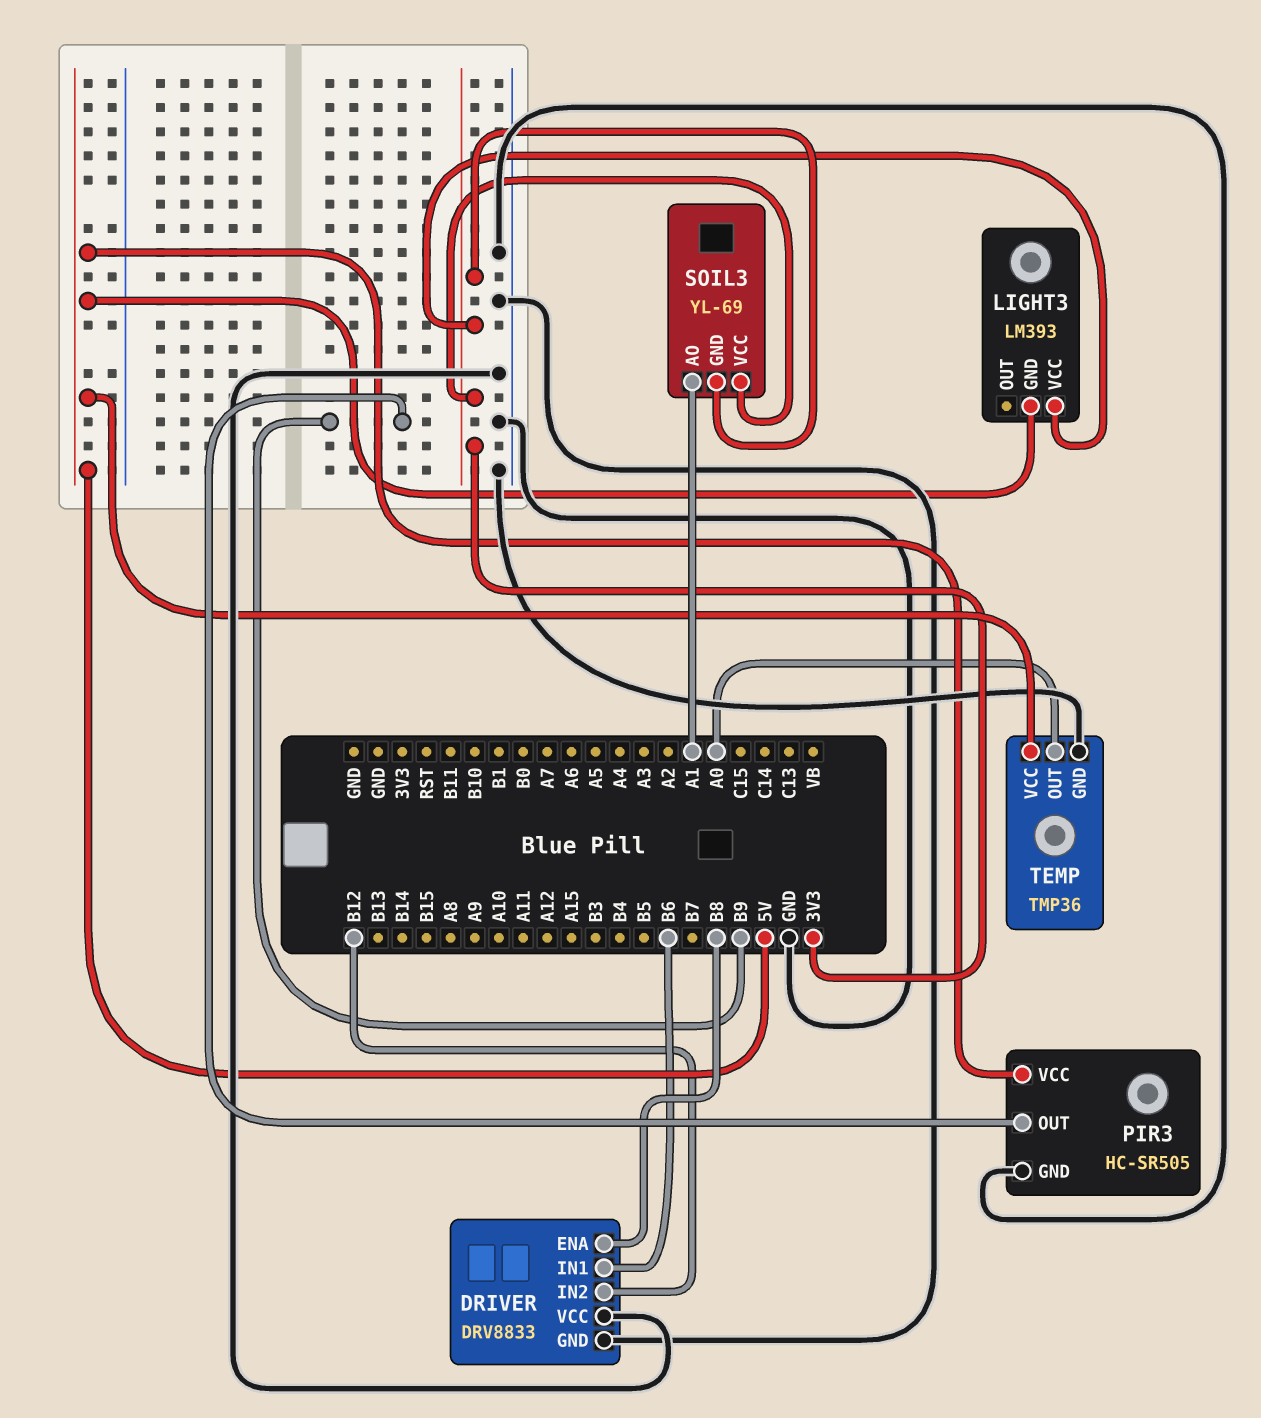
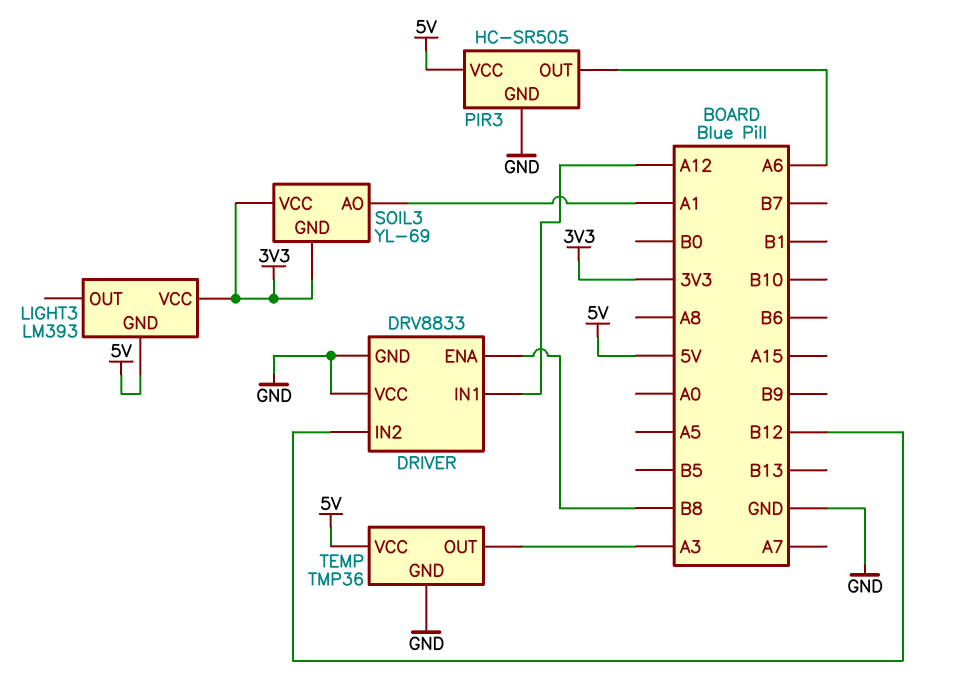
DRIVER pin IN1: B6 -> A12
PIR3 pin OUT: B9 -> A6
TEMP pin OUT: A0 -> A3

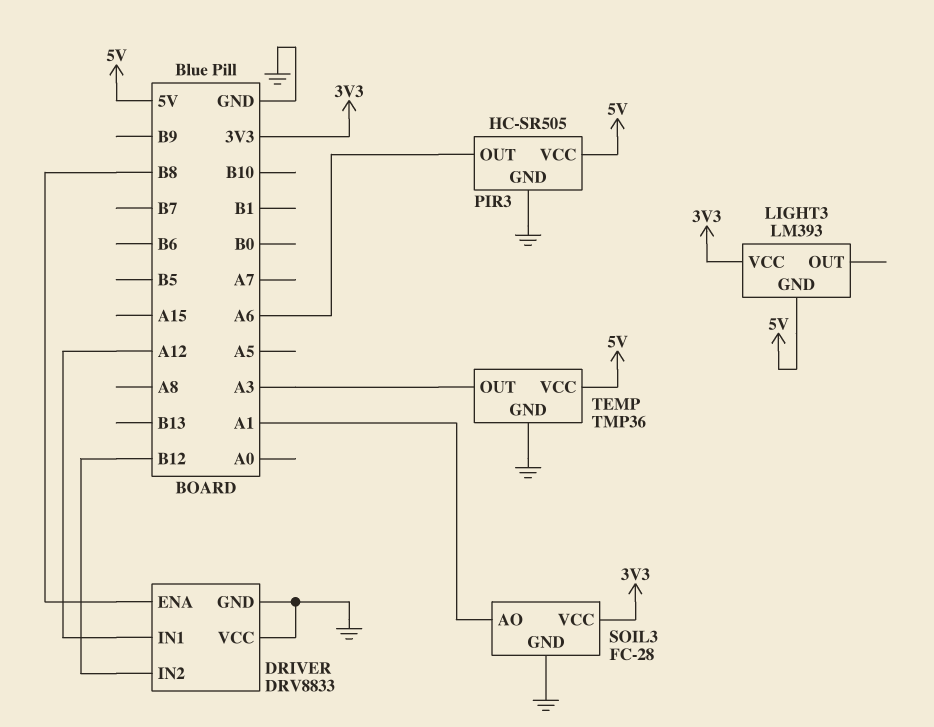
SOIL3: YL-69 -> FC-28
SOIL3 pin GND: 3V3 -> GND

